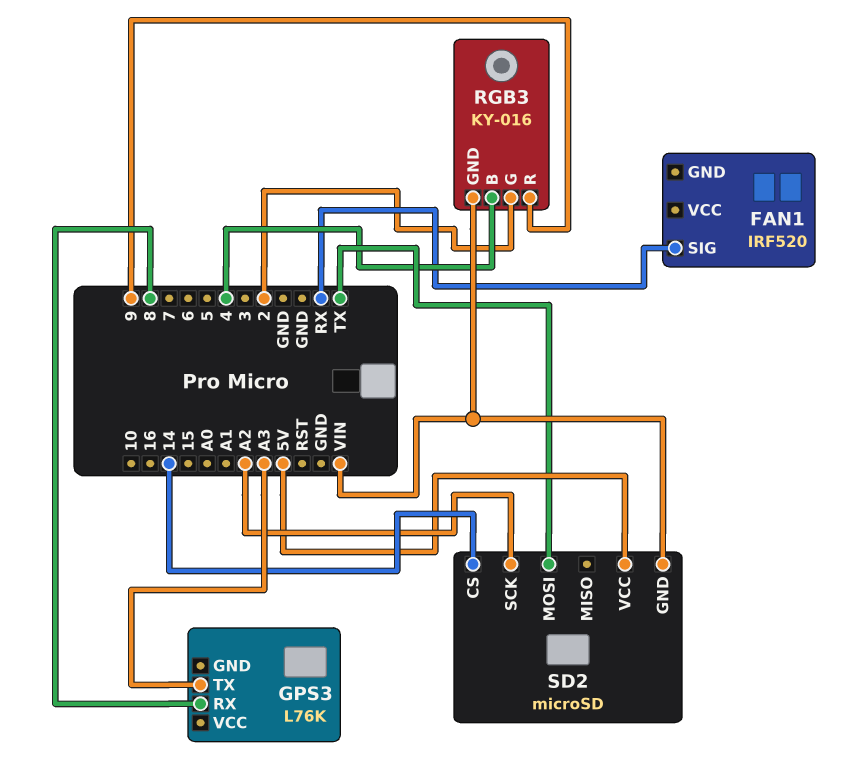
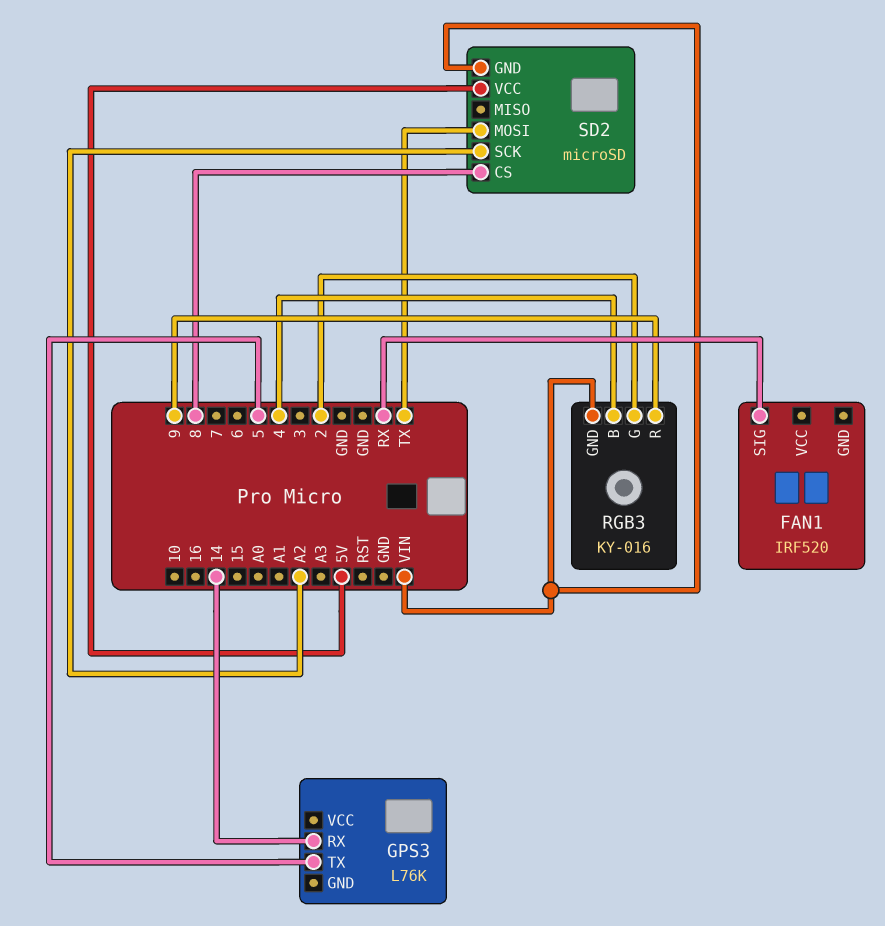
GPS3 pin RX: 8 -> 14
GPS3 pin TX: A3 -> 5
SD2 pin CS: 14 -> 8

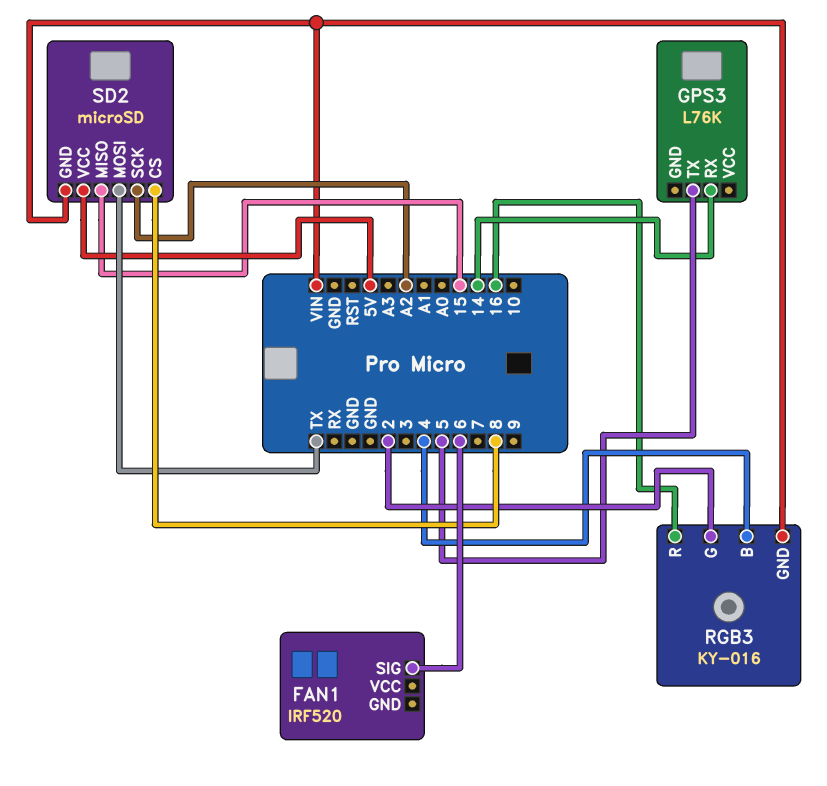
FAN1 pin SIG: RX -> 6
RGB3 pin R: 9 -> 16
SD2 pin MISO: none -> 15

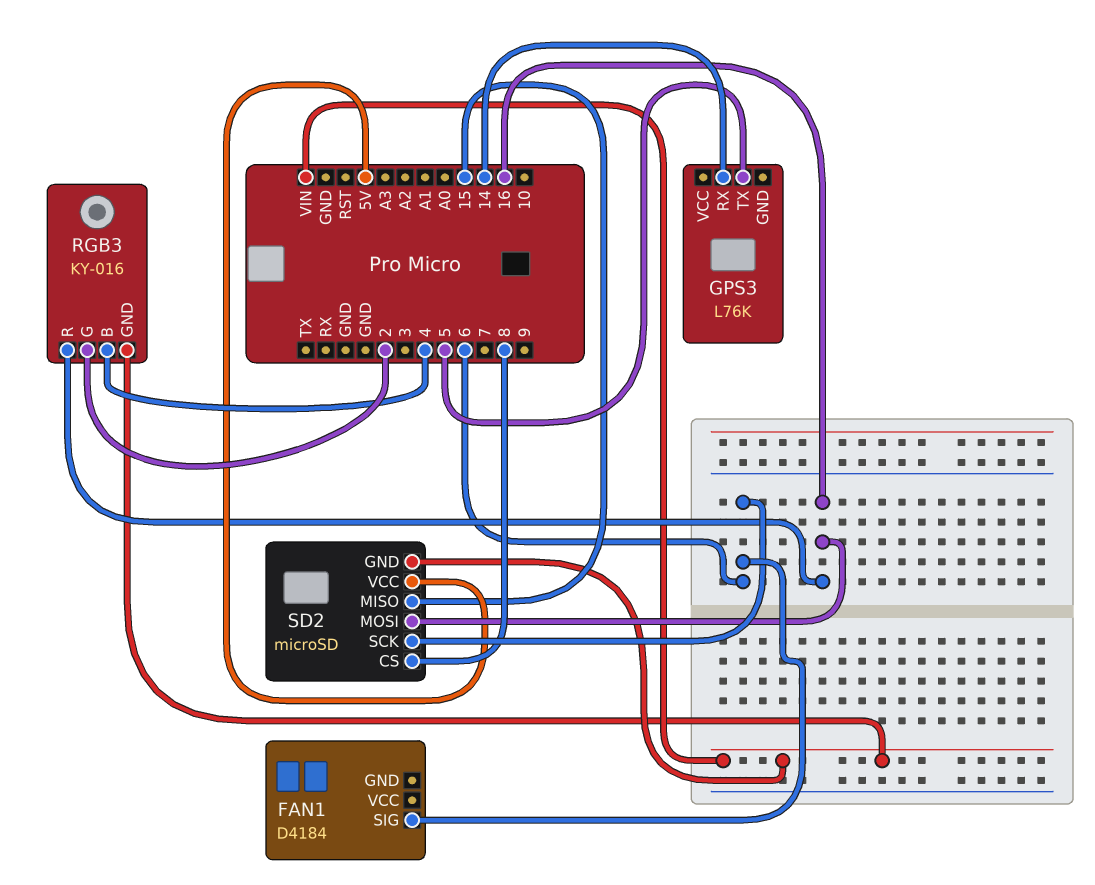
FAN1: IRF520 -> D4184
SD2 pin MOSI: TX -> 16
SD2 pin SCK: A2 -> 6

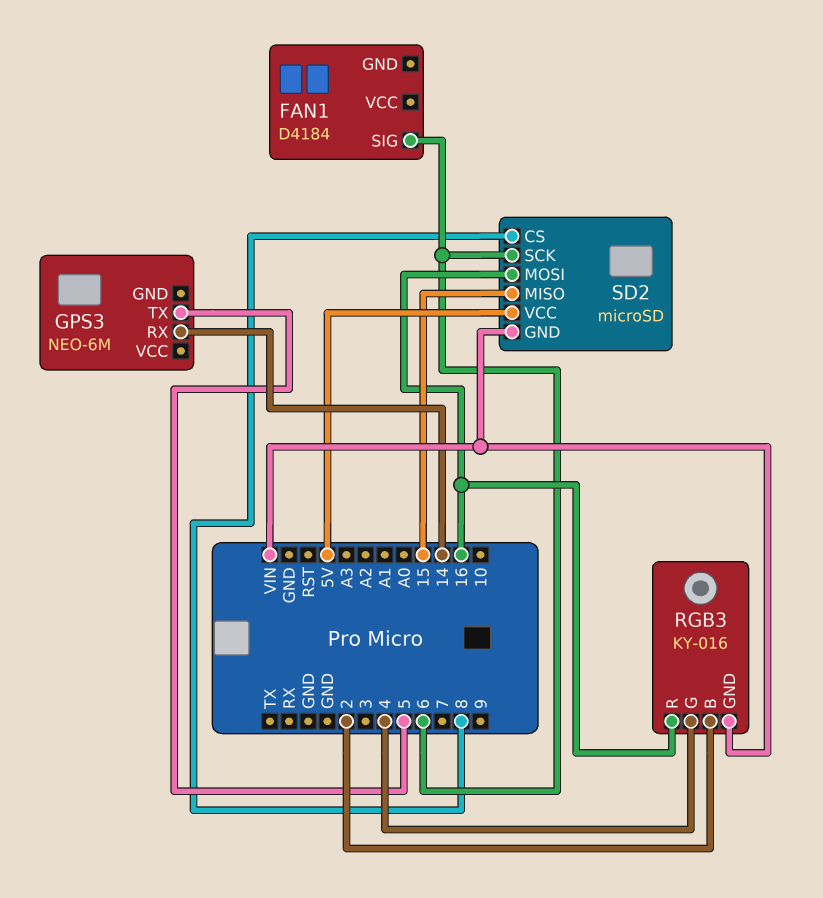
GPS3: L76K -> NEO-6M
RGB3 pin B: 4 -> 2
RGB3 pin G: 2 -> 4

